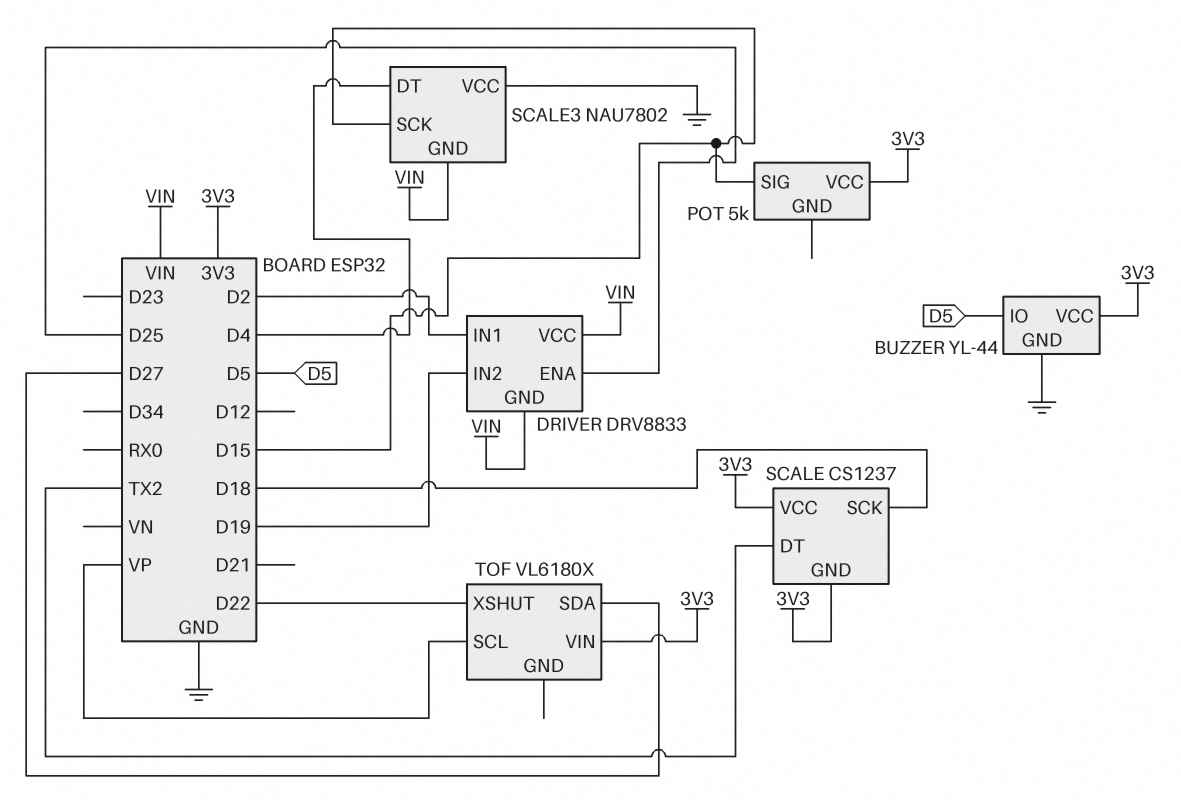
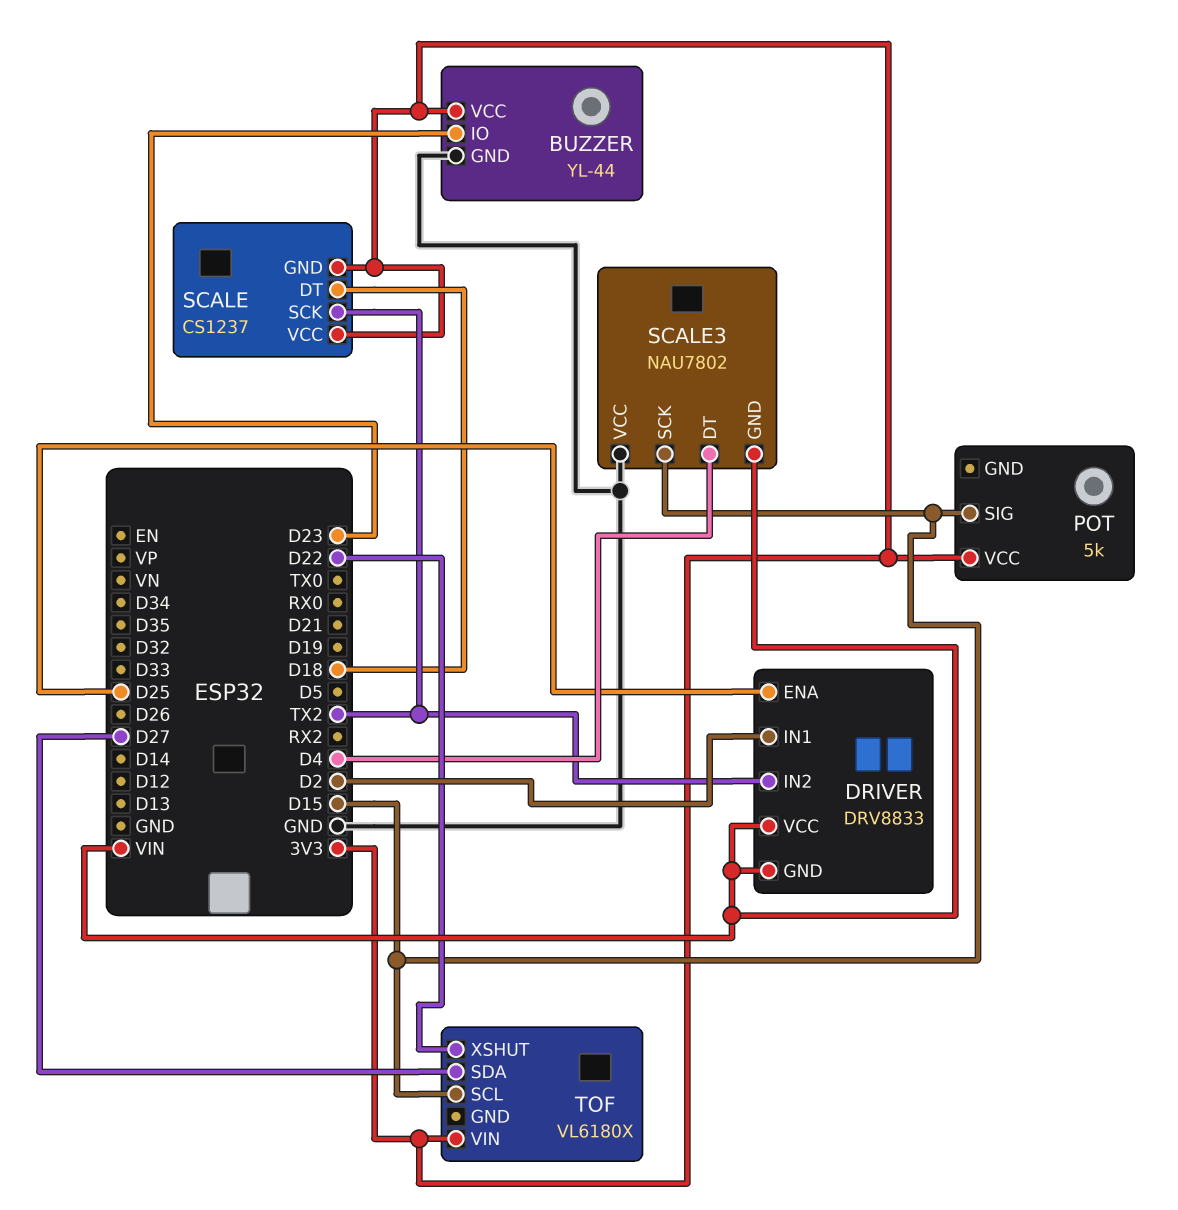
BUZZER pin IO: D5 -> D23
DRIVER pin IN2: D19 -> TX2
SCALE pin DT: TX2 -> D18
SCALE pin SCK: D18 -> TX2
TOF pin SCL: VP -> D15

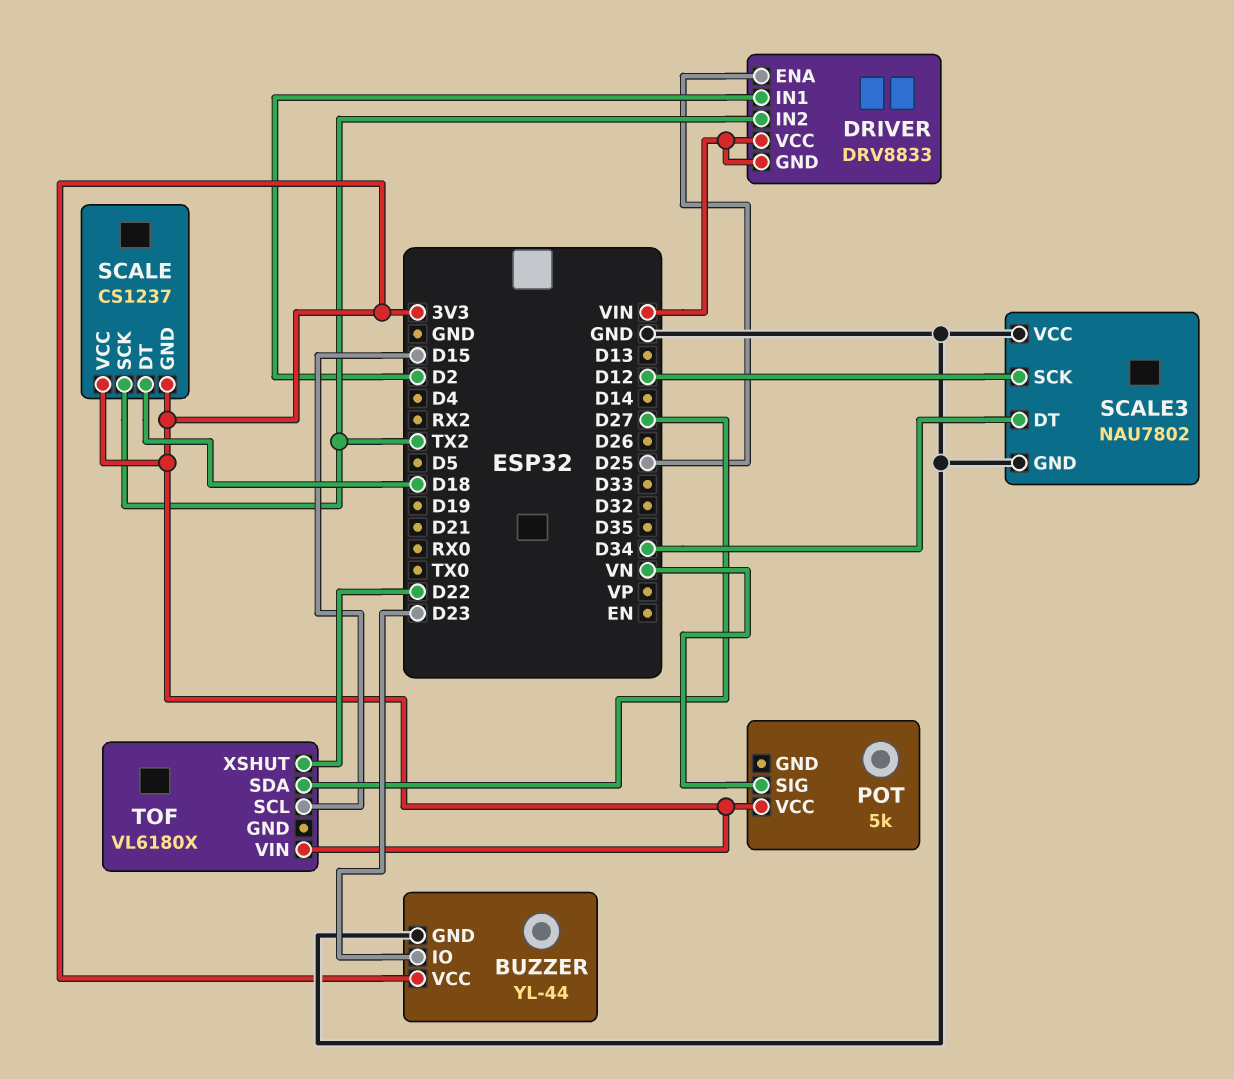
POT pin SIG: D15 -> VN
SCALE3 pin DT: D4 -> D34
SCALE3 pin GND: VIN -> GND
SCALE3 pin SCK: D15 -> D12

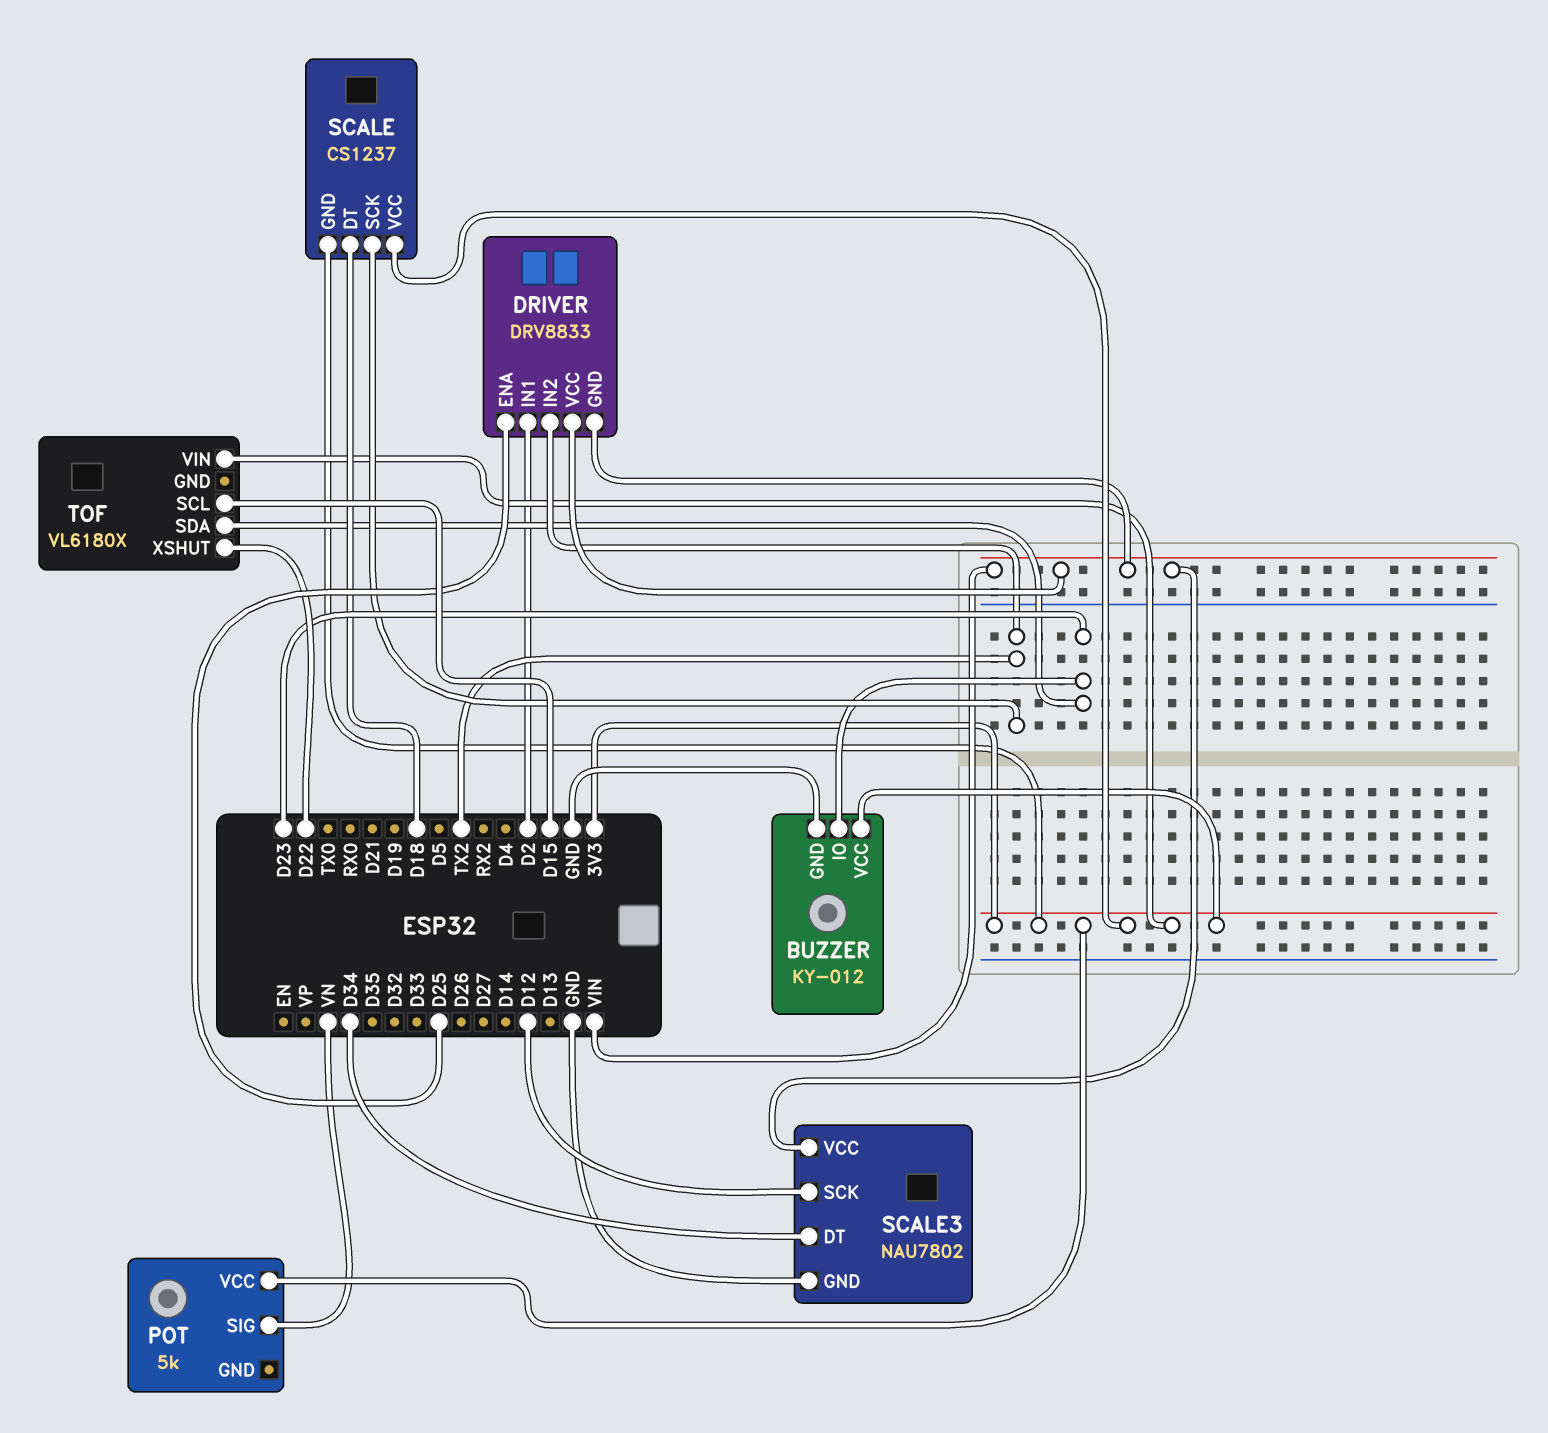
BUZZER: YL-44 -> KY-012
SCALE3 pin VCC: GND -> VIN
TOF pin SDA: D27 -> D23

